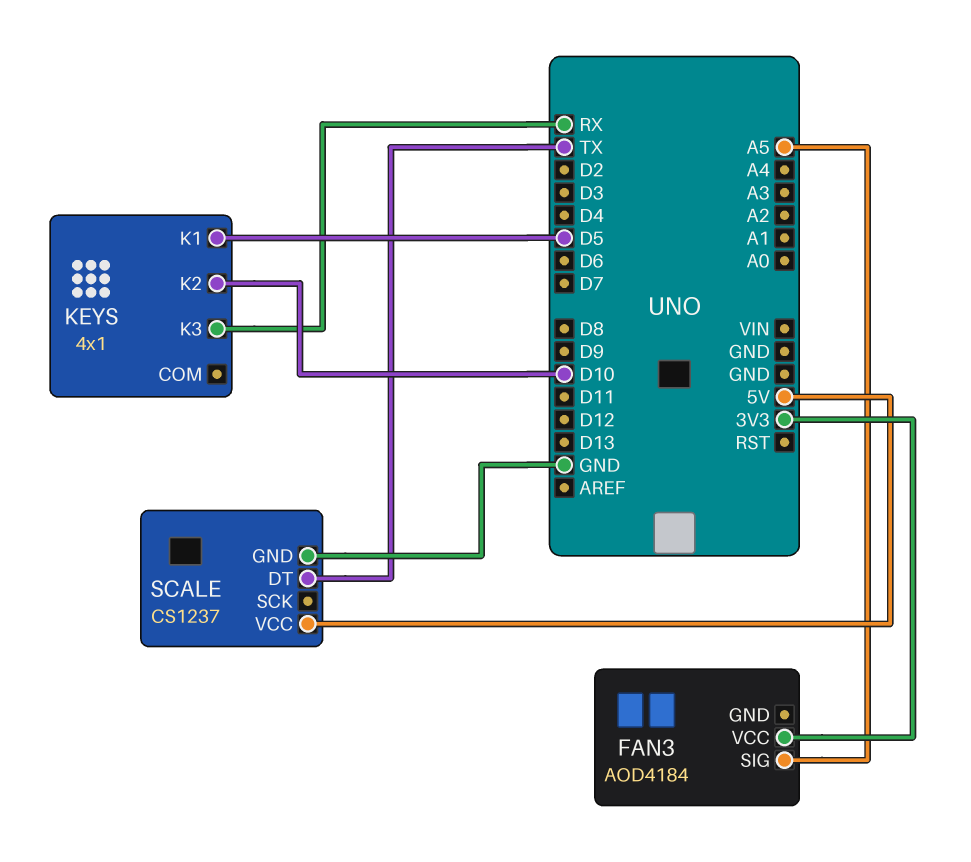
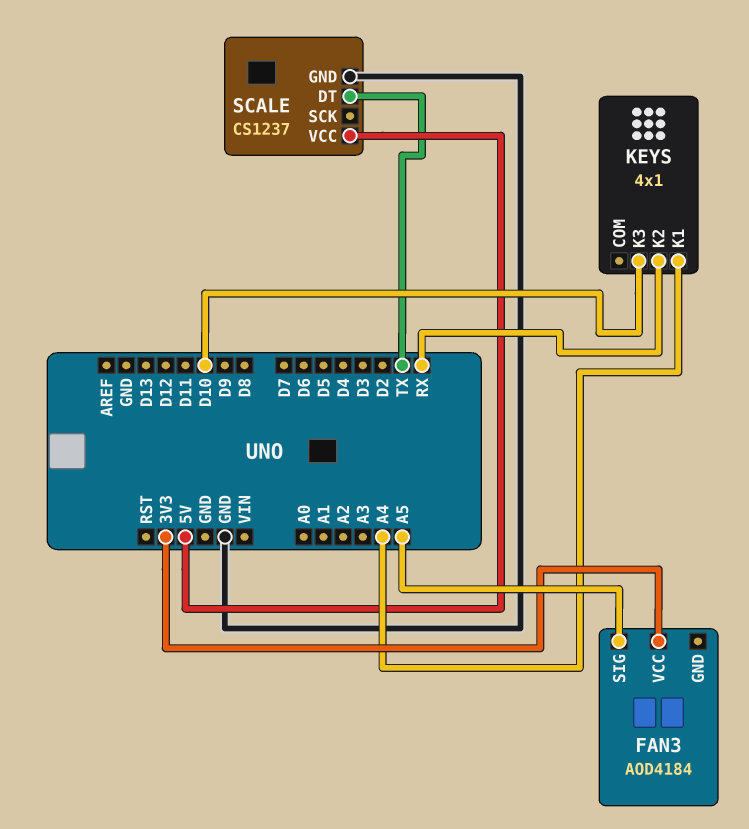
KEYS pin K1: D5 -> A4
KEYS pin K2: D10 -> RX
KEYS pin K3: RX -> D10

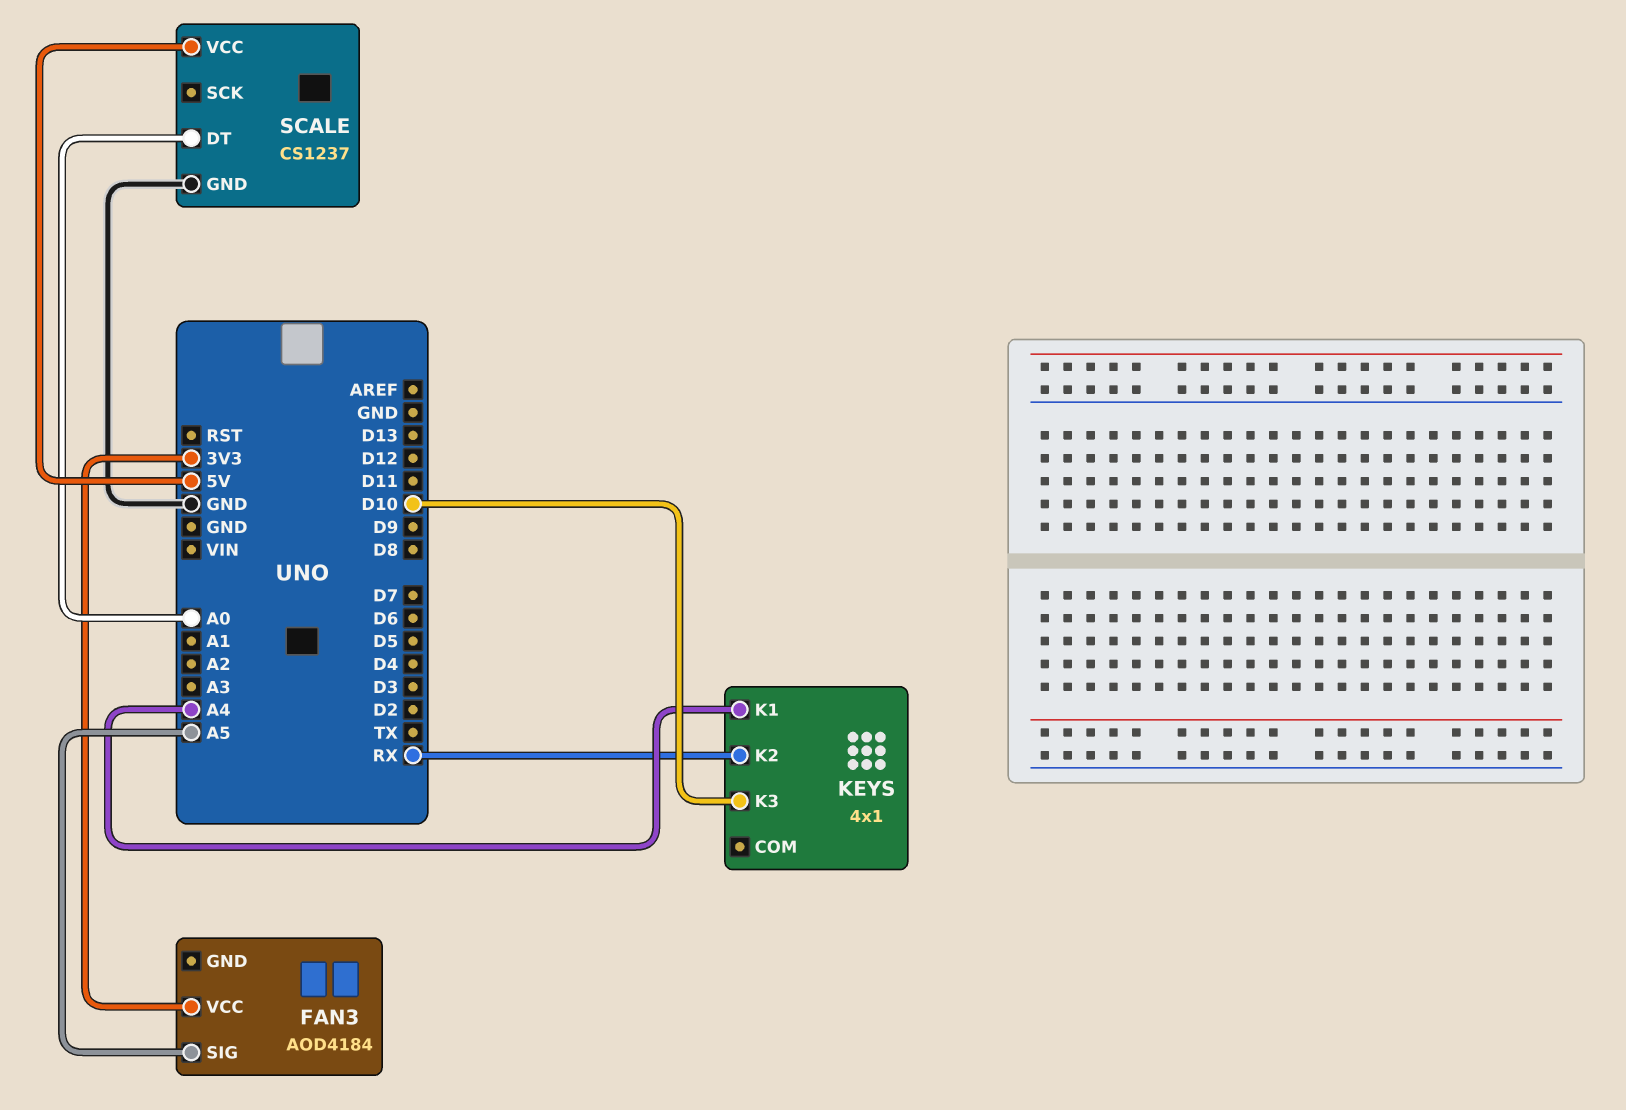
SCALE pin DT: TX -> A0

